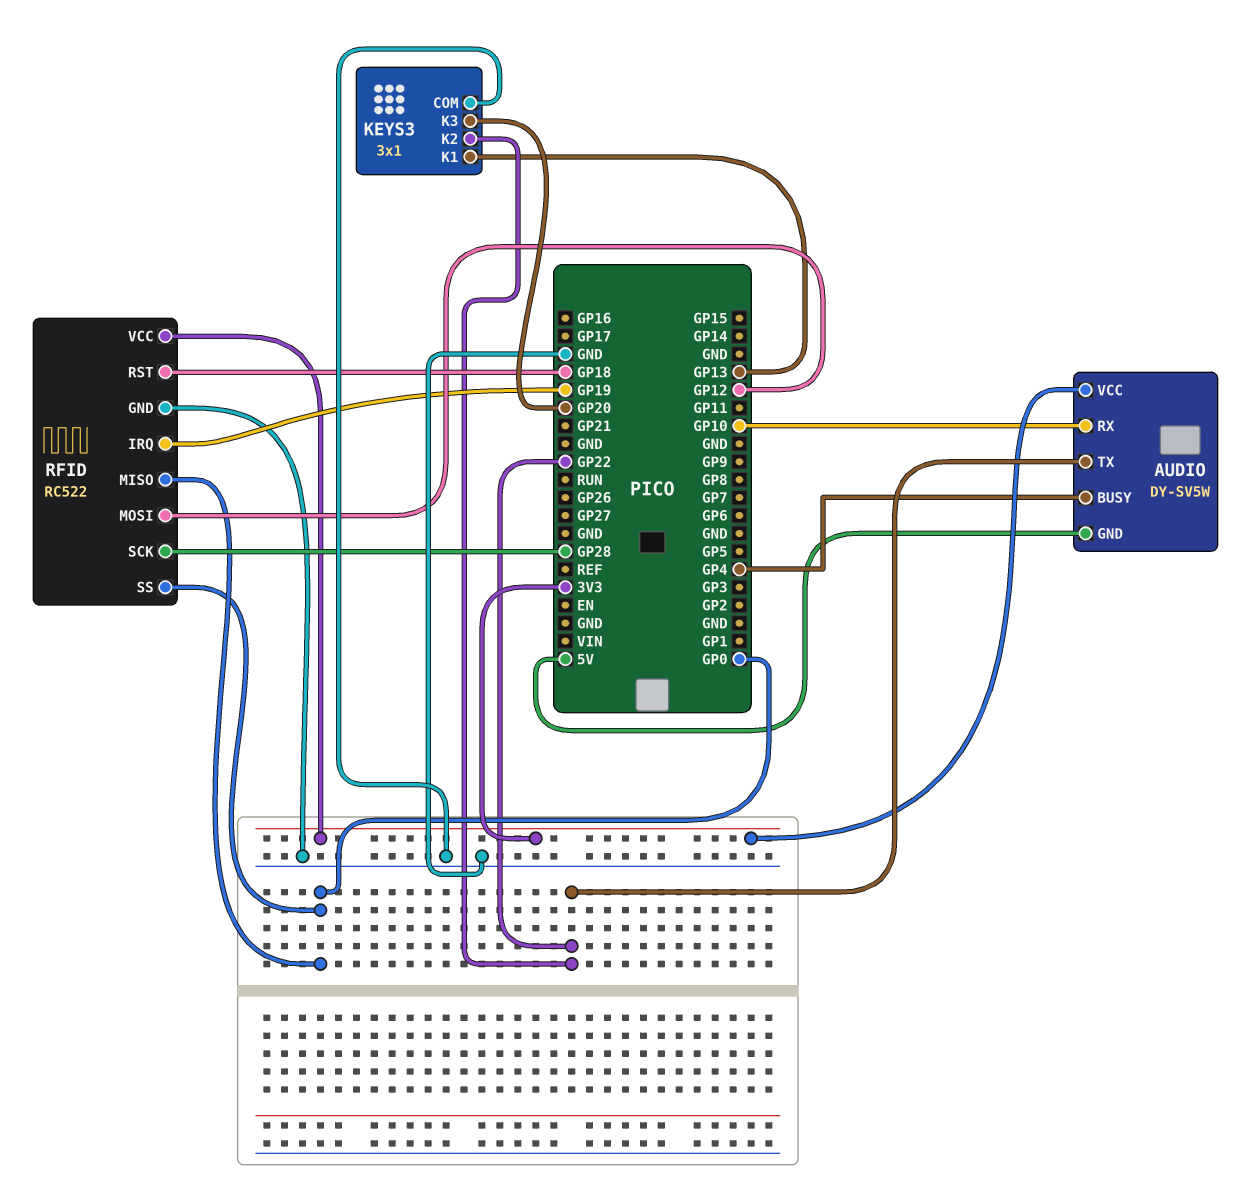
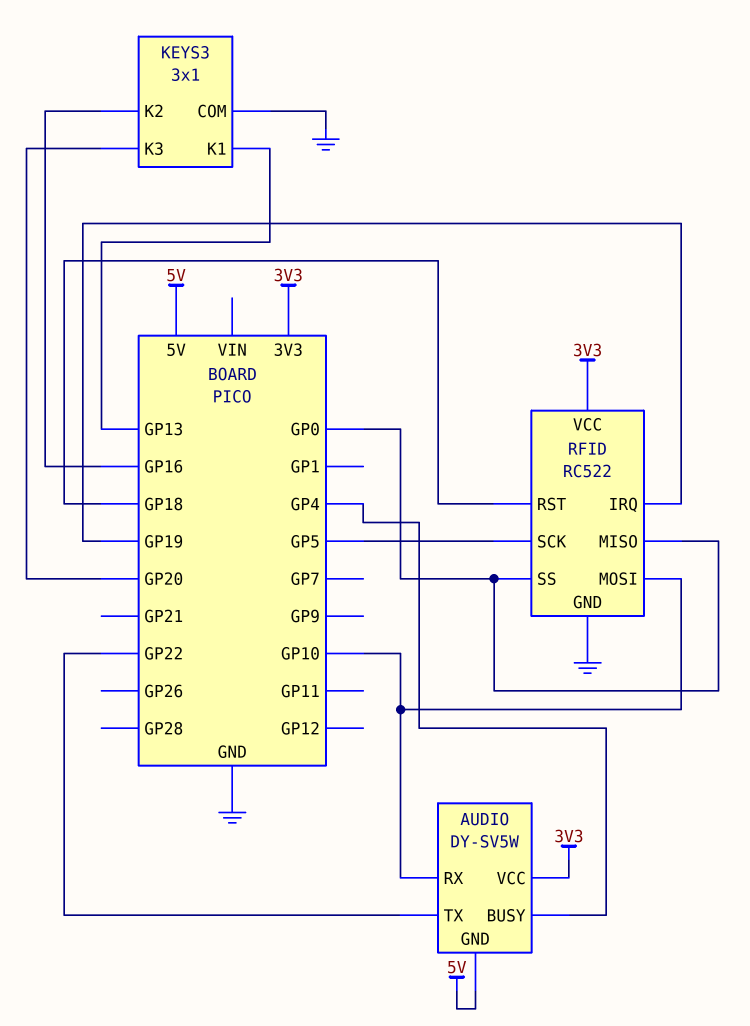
KEYS3 pin K2: GP22 -> GP16
RFID pin MOSI: GP12 -> GP10
RFID pin SCK: GP28 -> GP5

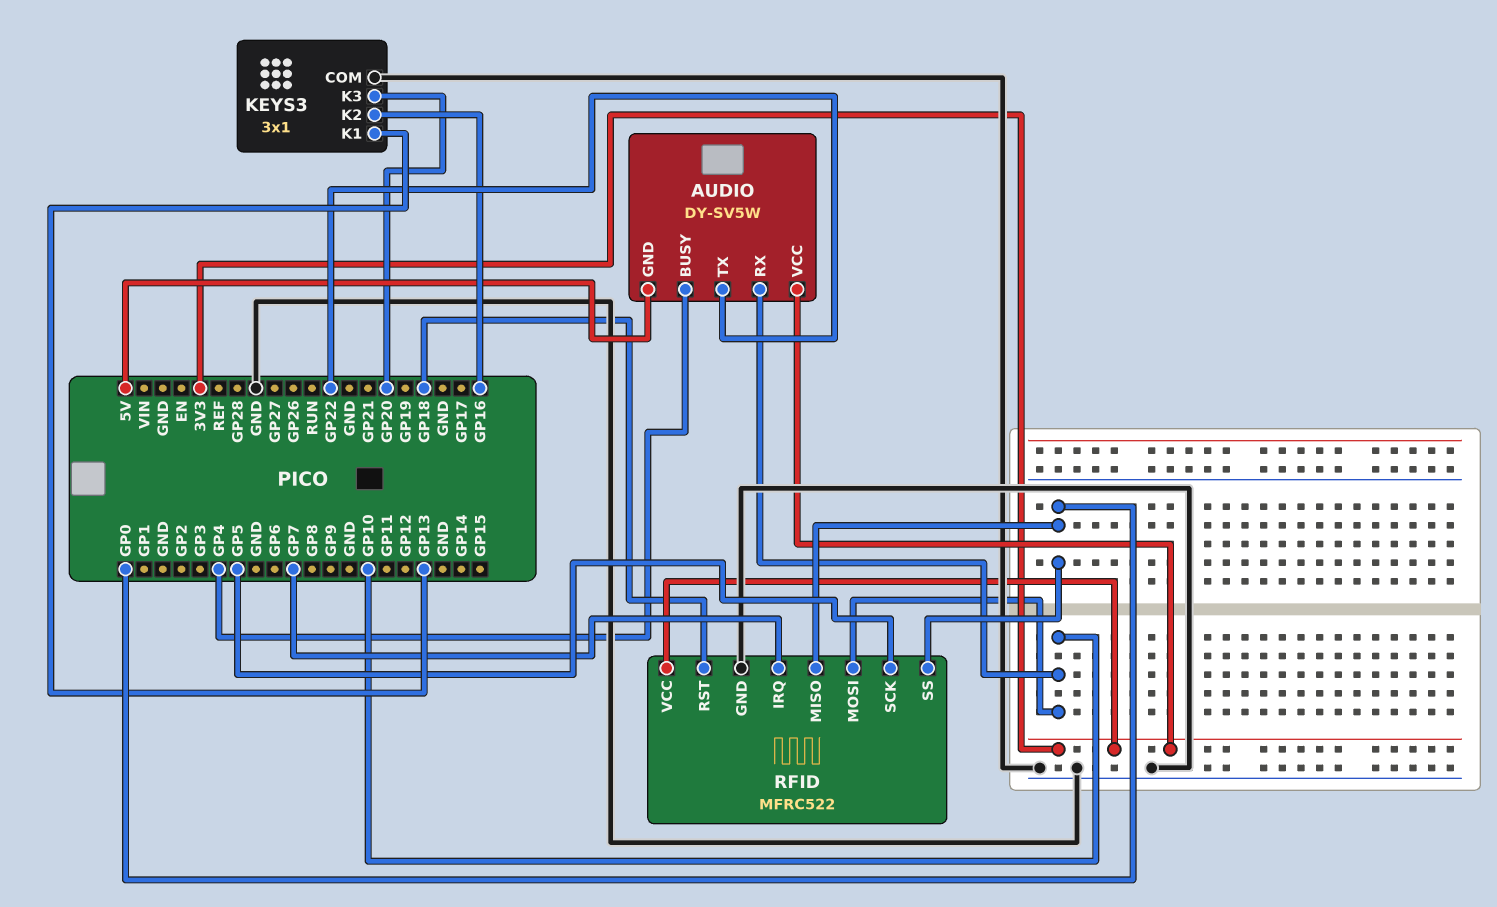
RFID: RC522 -> MFRC522
RFID pin IRQ: GP19 -> GP7

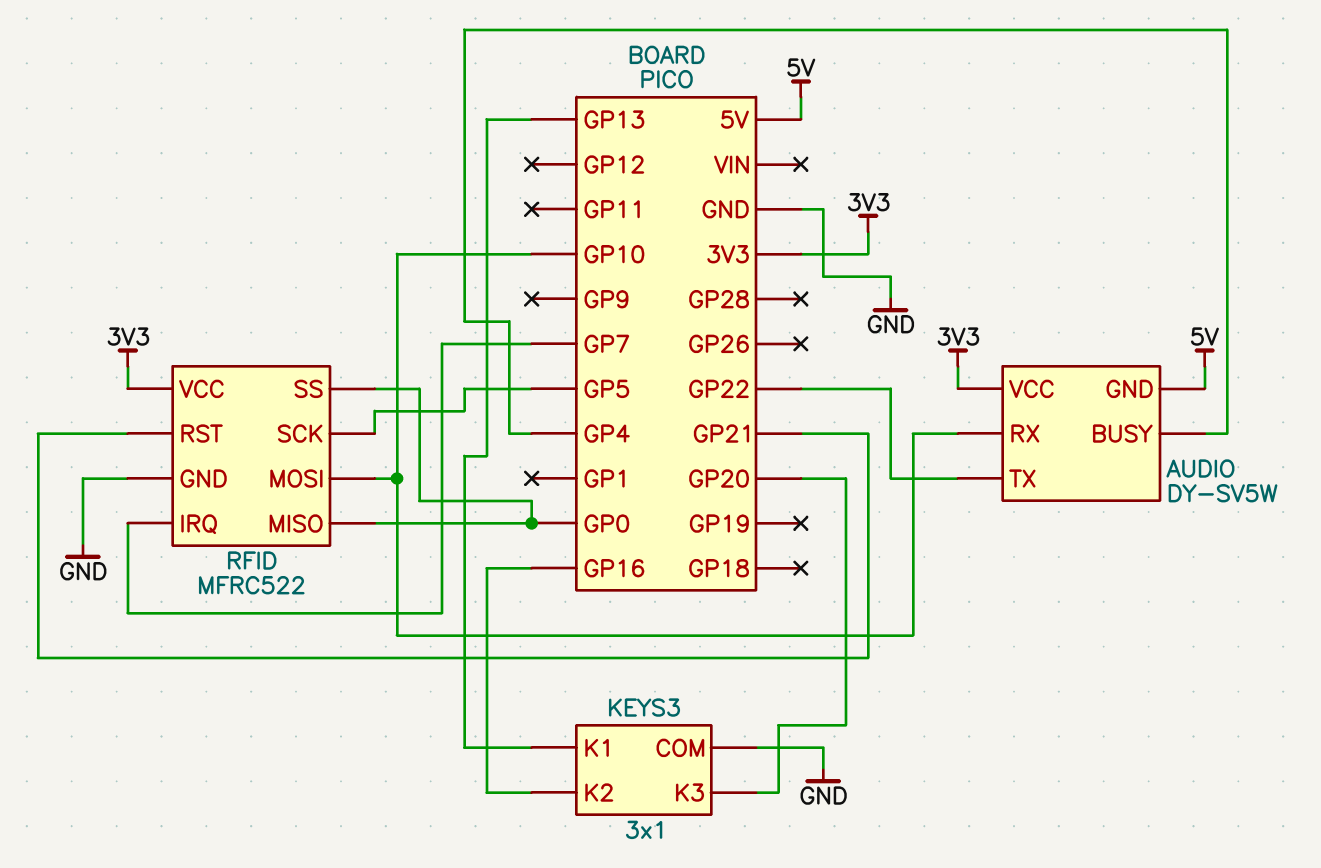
RFID pin RST: GP18 -> GP21

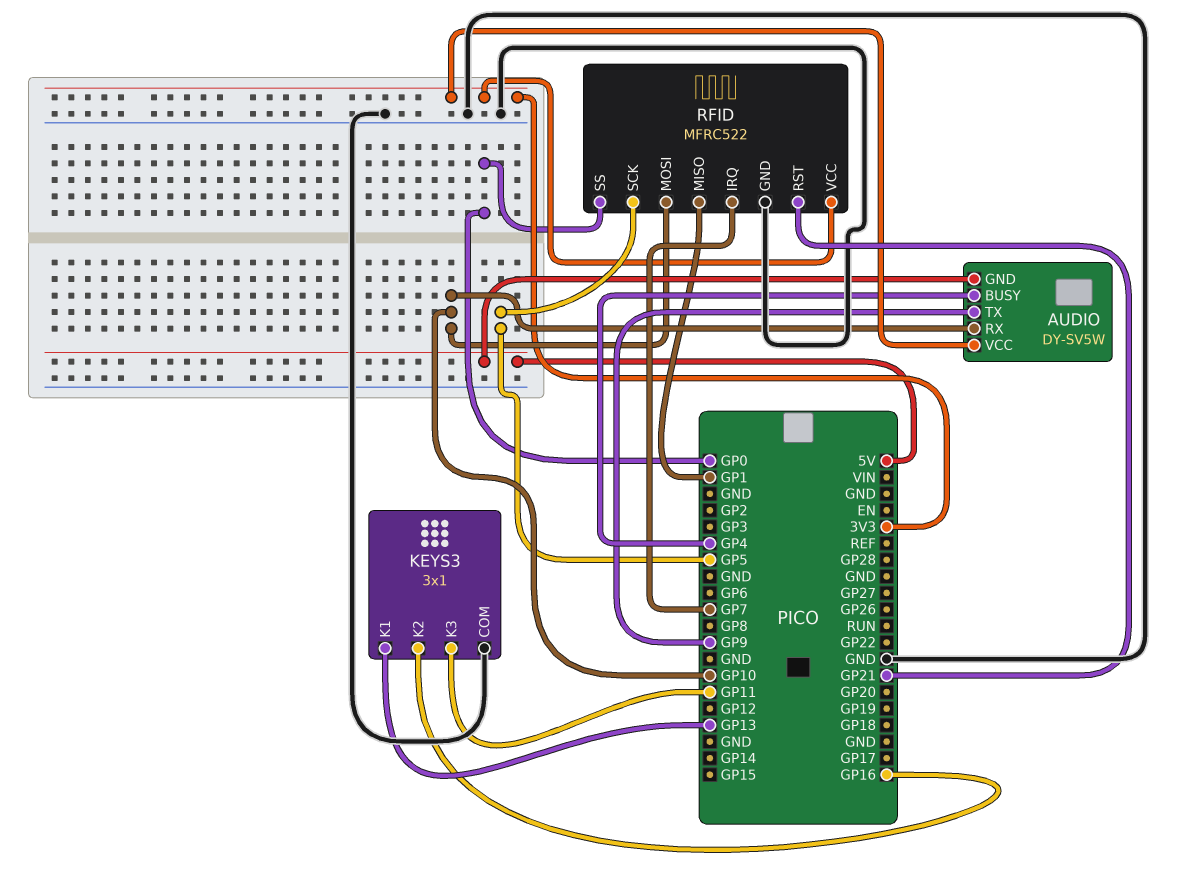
AUDIO pin TX: GP22 -> GP9
KEYS3 pin K3: GP20 -> GP11
RFID pin MISO: GP0 -> GP1

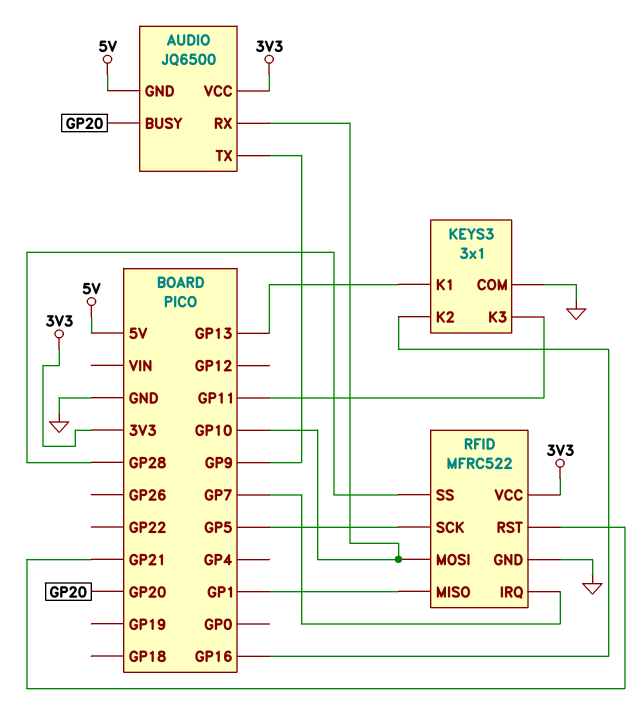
AUDIO: DY-SV5W -> JQ6500
AUDIO pin BUSY: GP4 -> GP20
RFID pin SS: GP0 -> GP28

